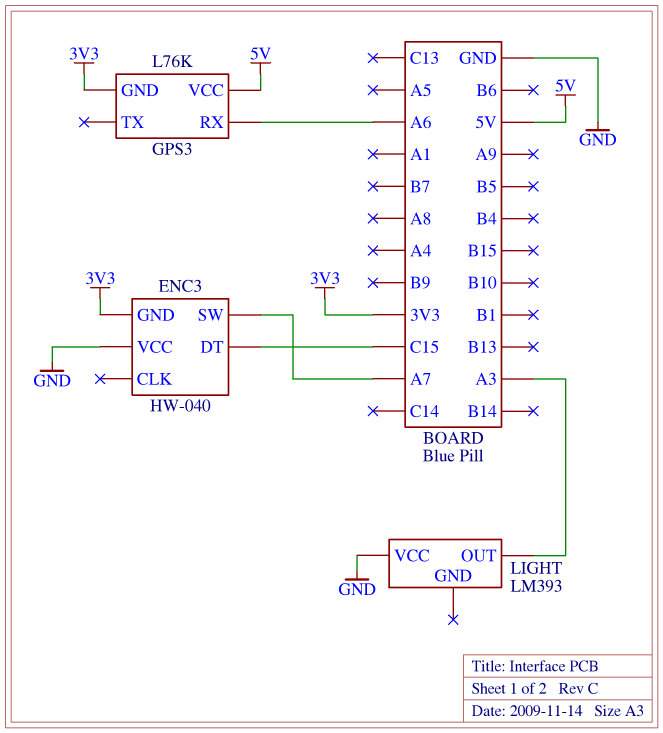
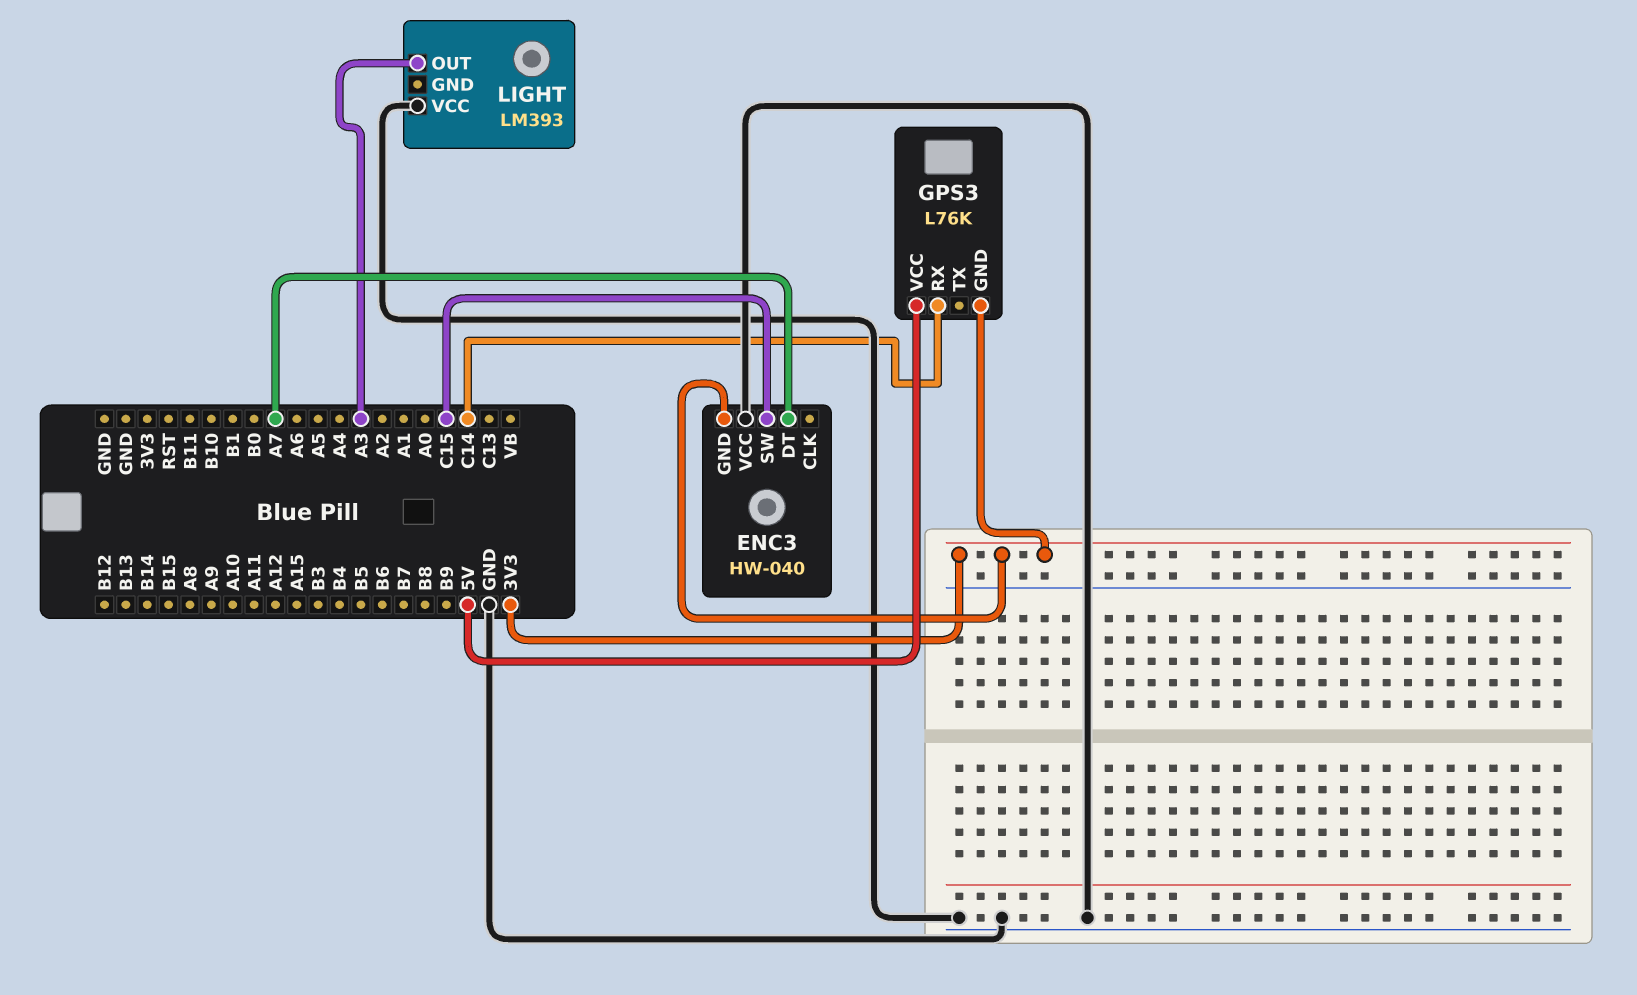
ENC3 pin DT: C15 -> A7
ENC3 pin SW: A7 -> C15
GPS3 pin RX: A6 -> C14

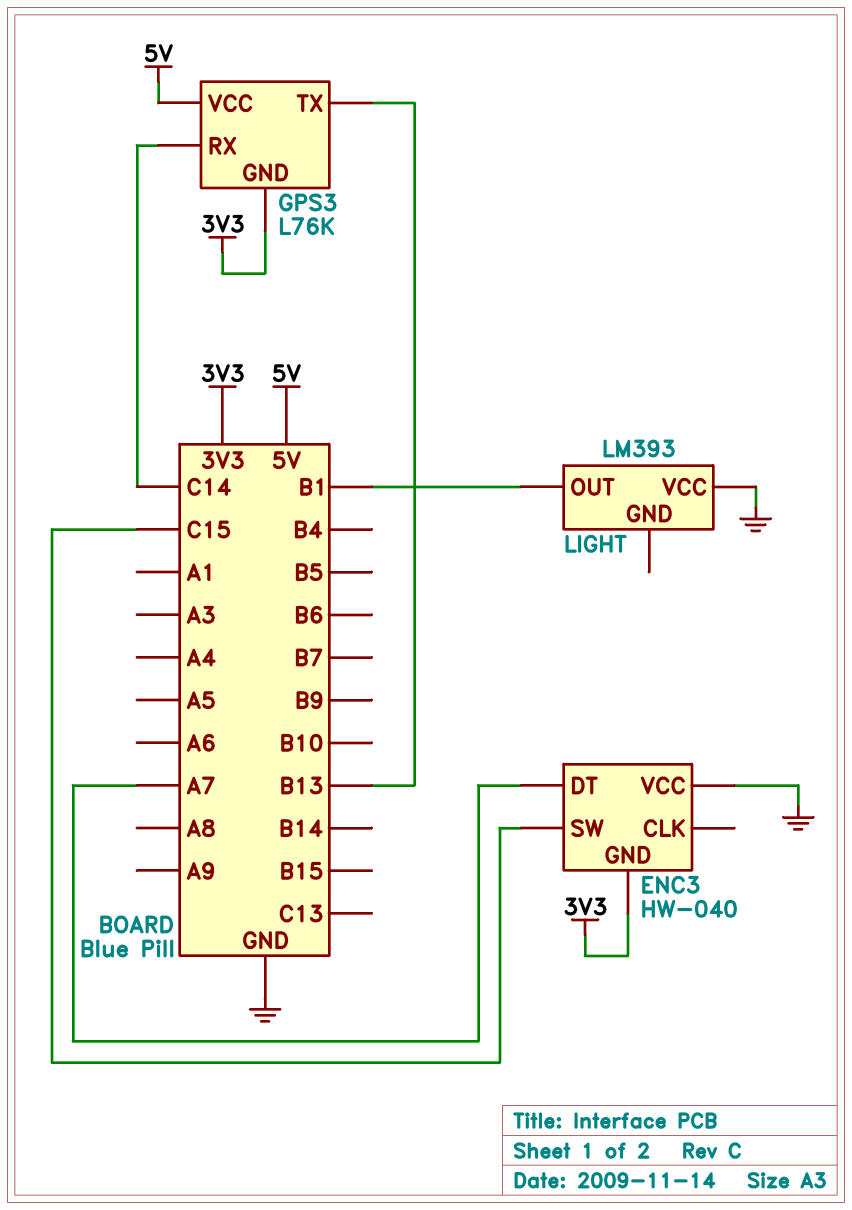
GPS3 pin TX: none -> B13
LIGHT pin OUT: A3 -> B1

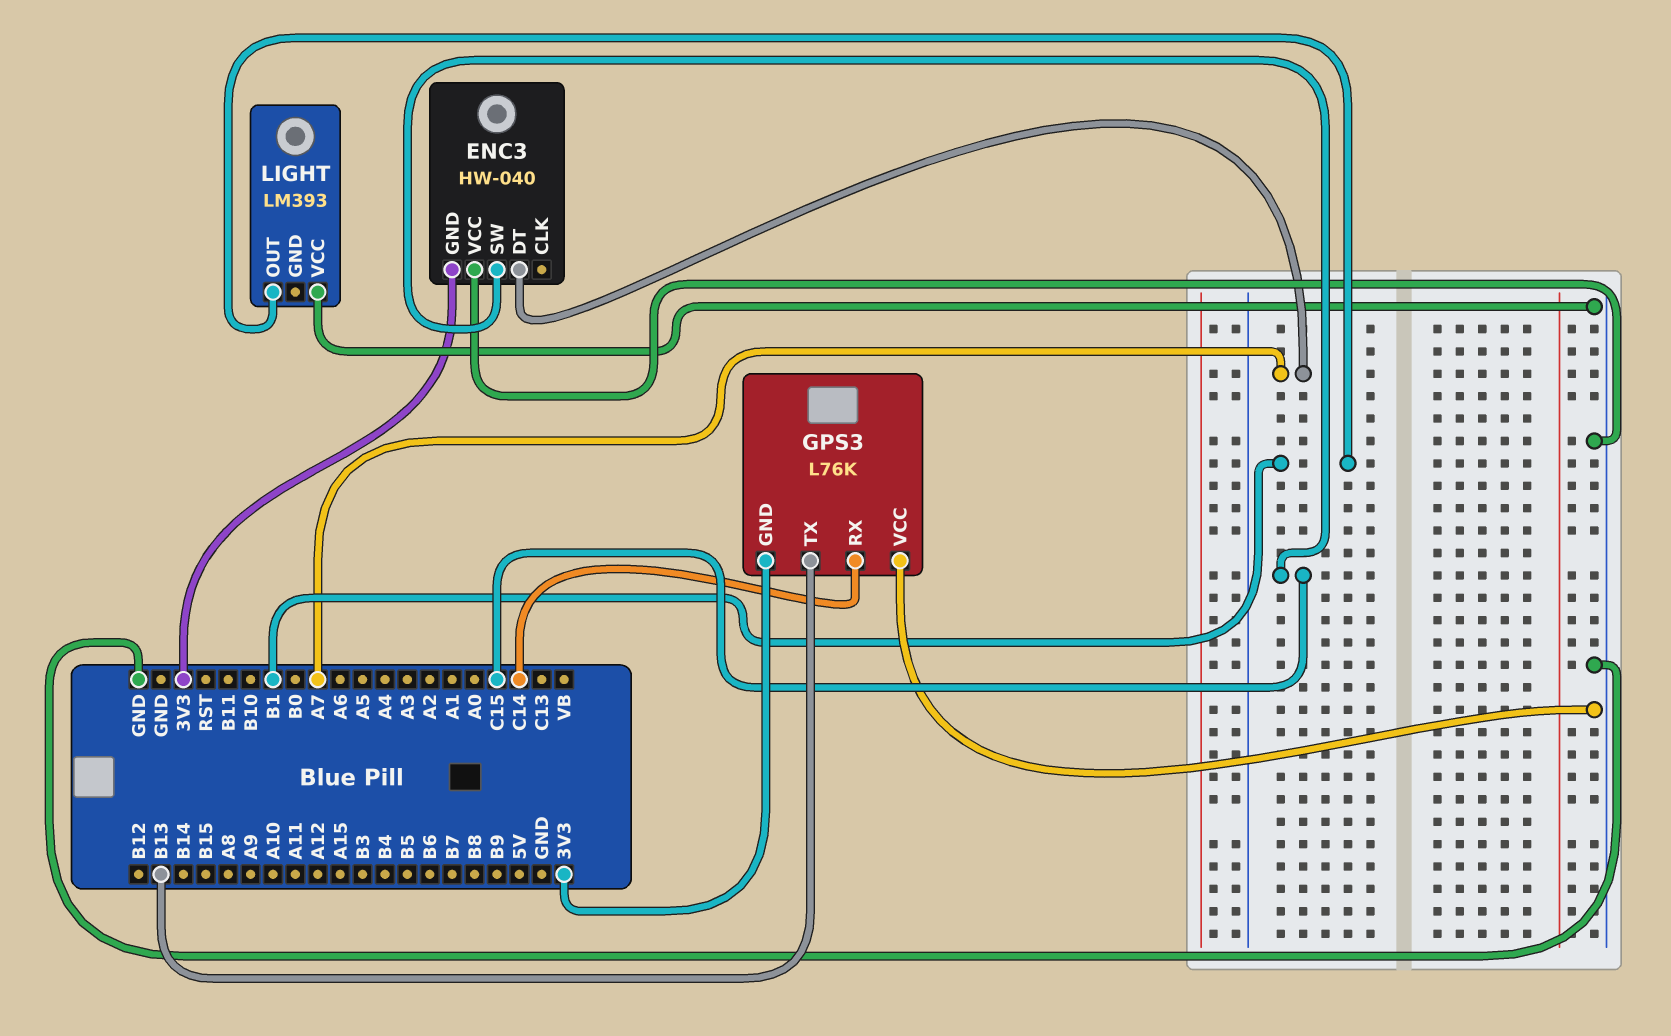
GPS3 pin VCC: 5V -> GND

